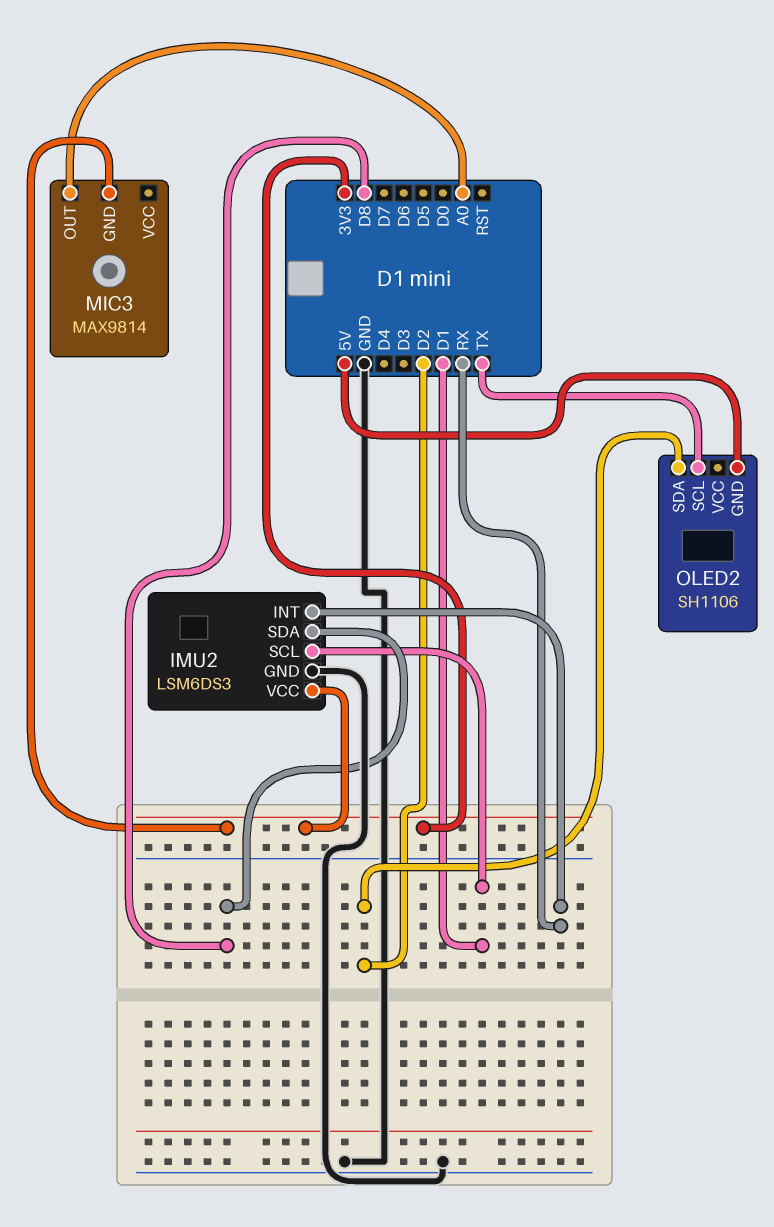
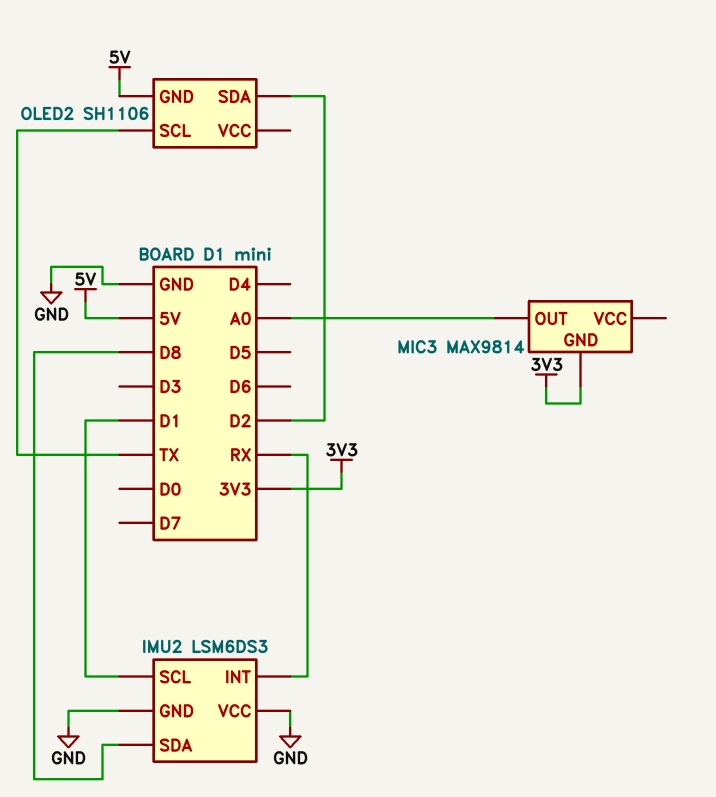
IMU2 pin VCC: 3V3 -> GND

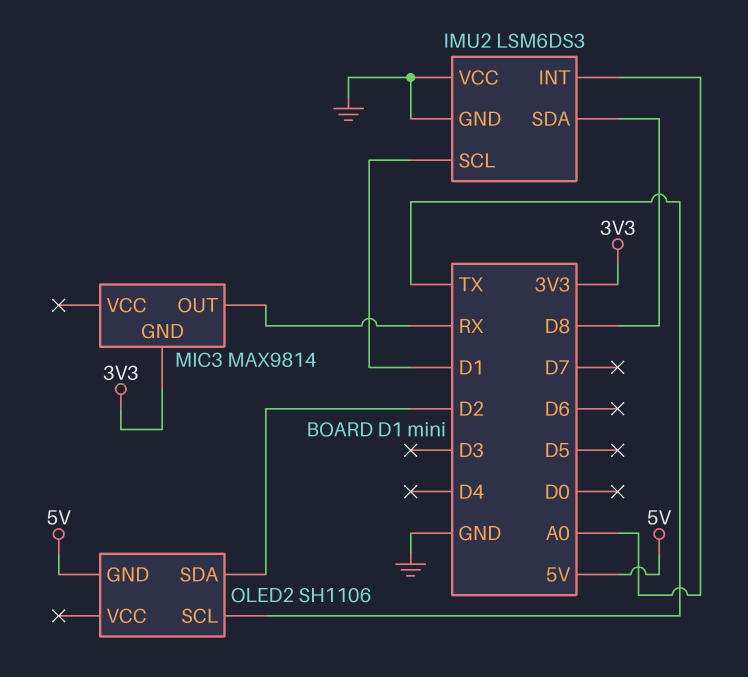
IMU2 pin INT: RX -> A0
MIC3 pin OUT: A0 -> RX

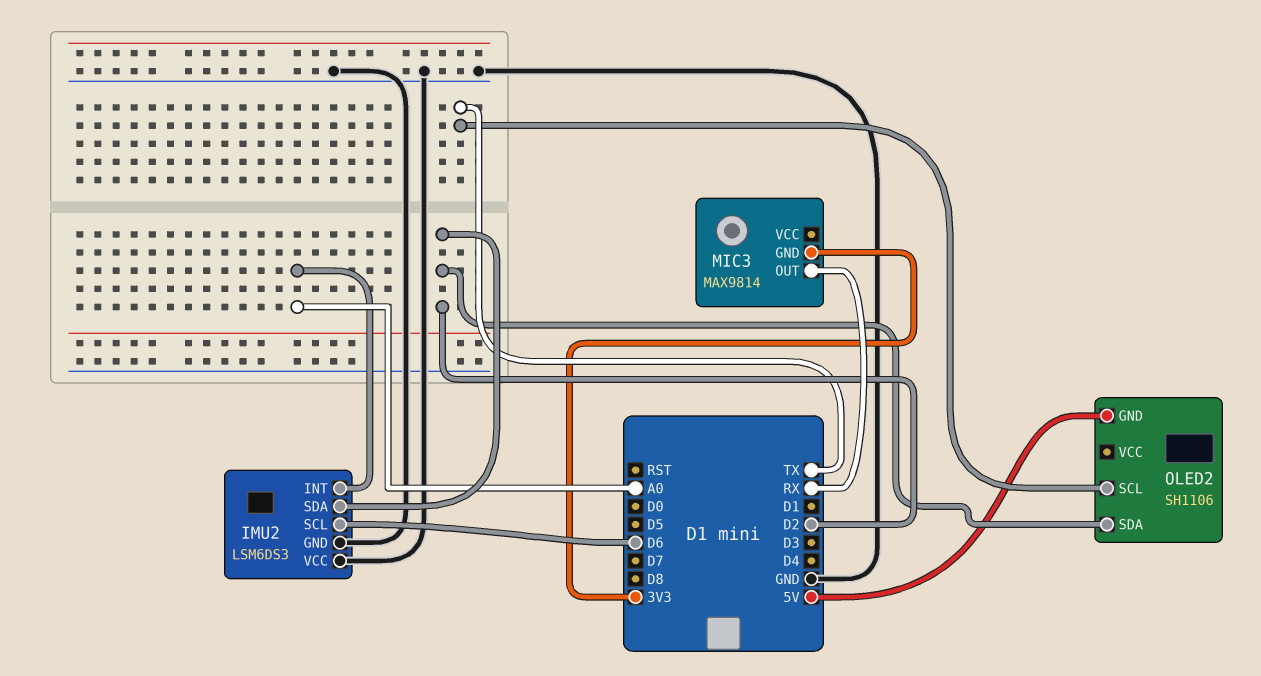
IMU2 pin SCL: D1 -> D6
IMU2 pin SDA: D8 -> D2

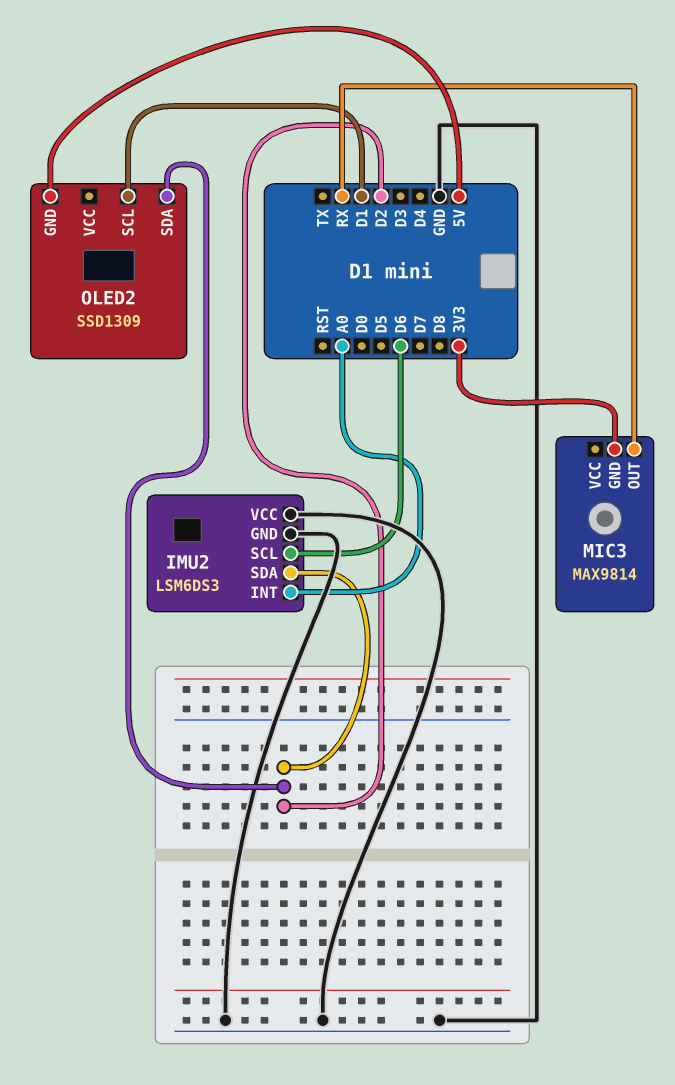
OLED2: SH1106 -> SSD1309
OLED2 pin SCL: TX -> D1

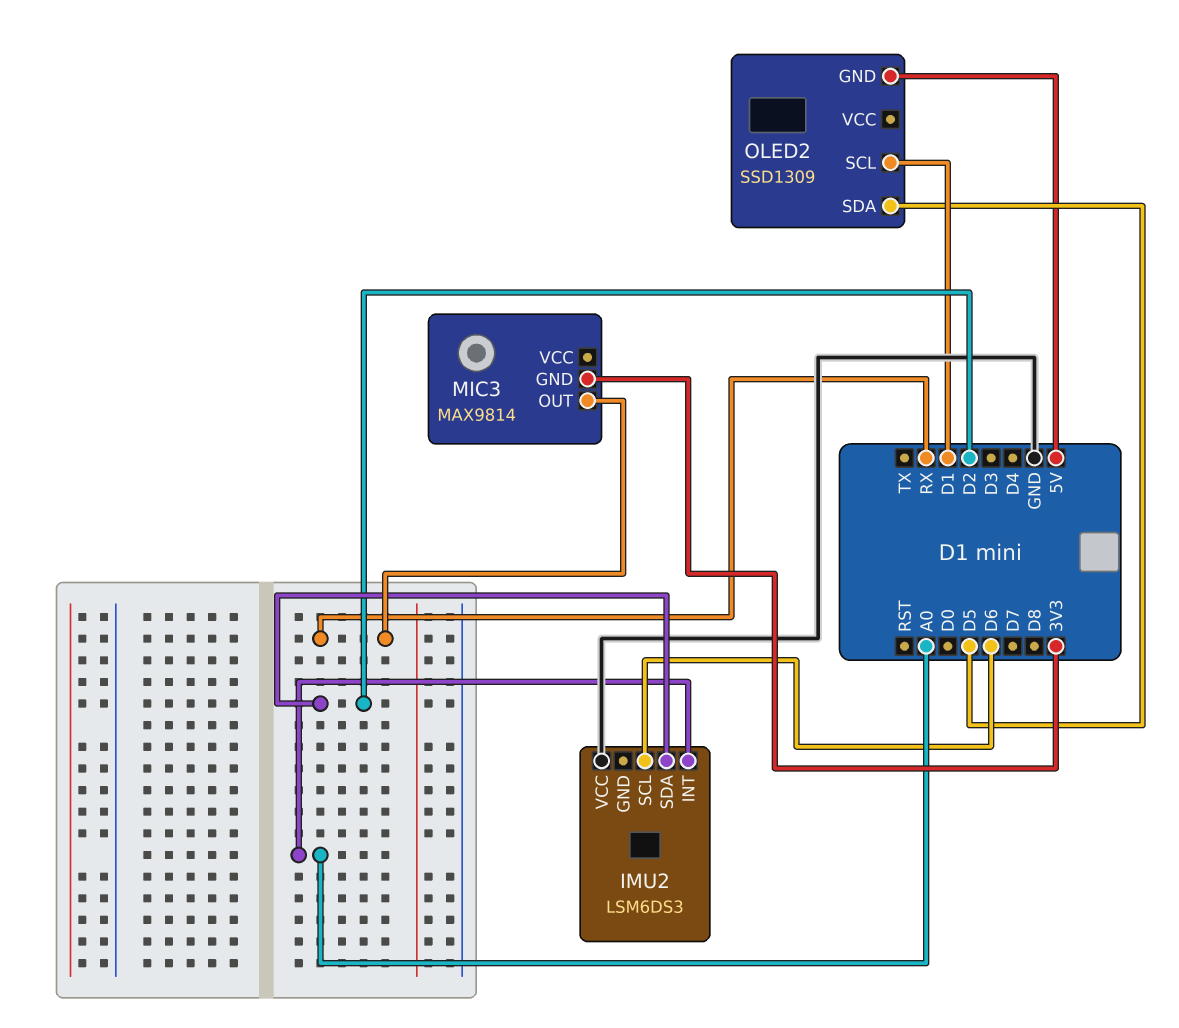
IMU2 pin GND: GND -> none
OLED2 pin SDA: D2 -> D5

